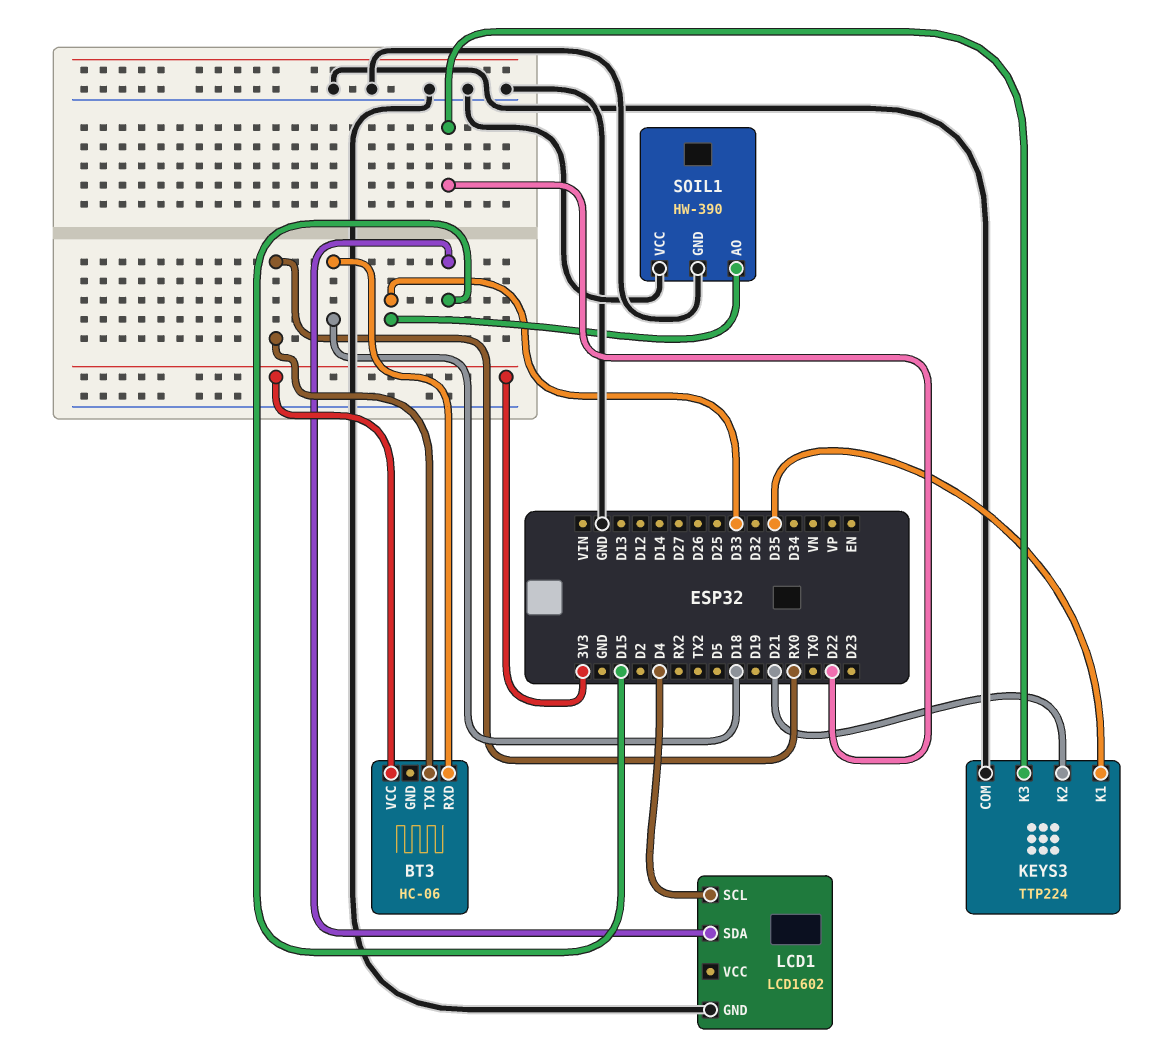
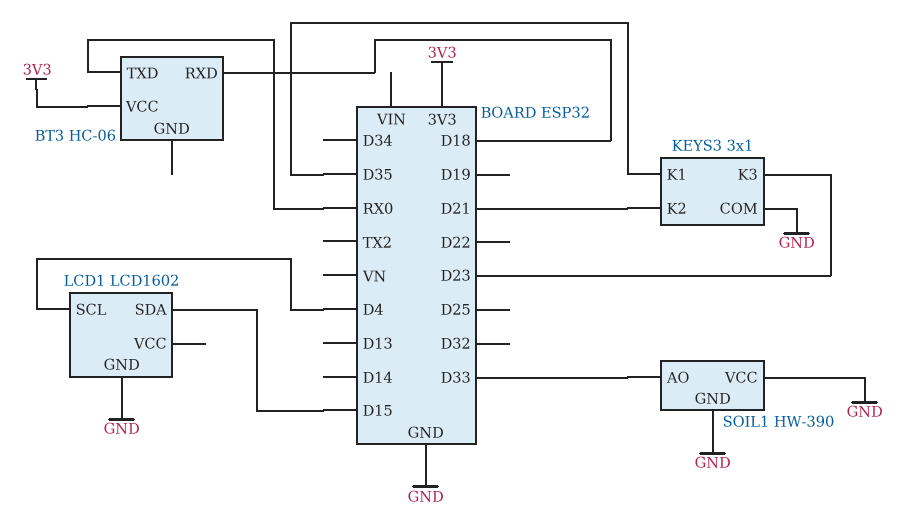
KEYS3: TTP224 -> 3x1
KEYS3 pin K3: D22 -> D23

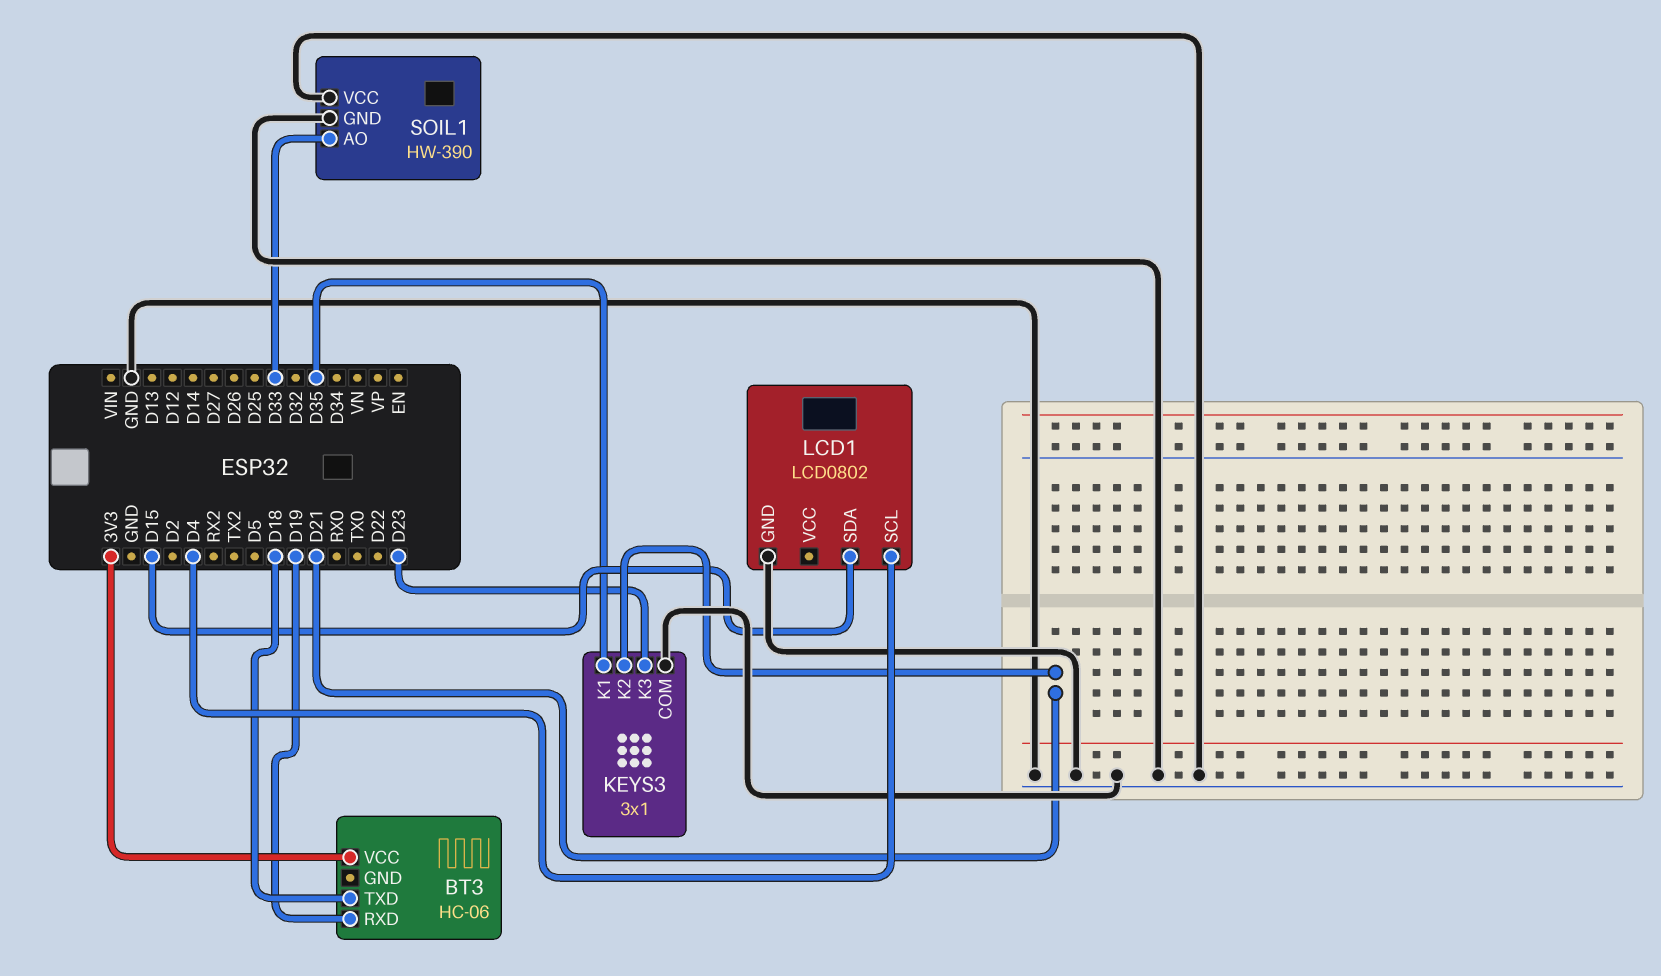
BT3 pin RXD: D18 -> D19
BT3 pin TXD: RX0 -> D18
LCD1: LCD1602 -> LCD0802

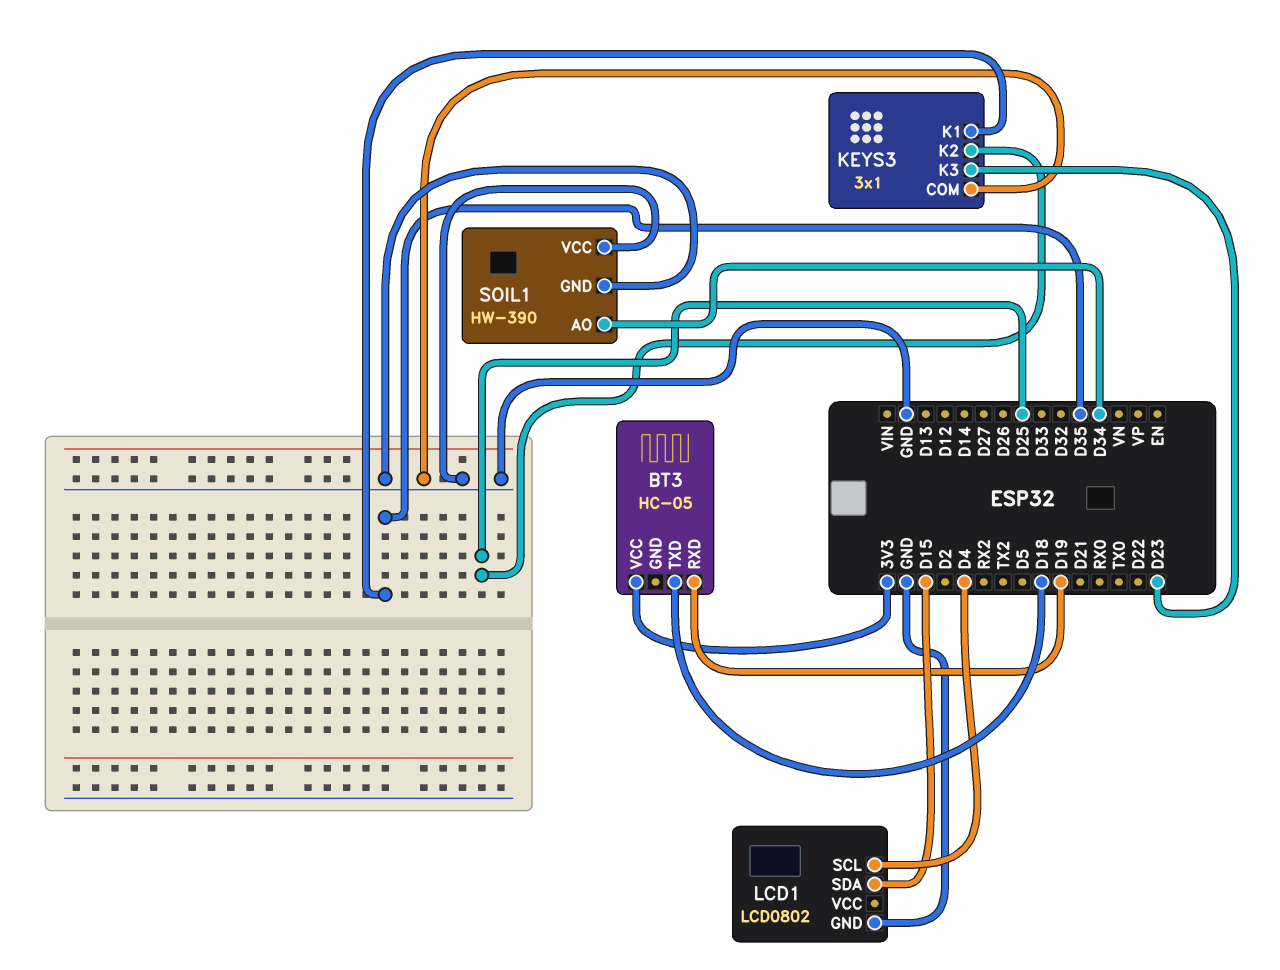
BT3: HC-06 -> HC-05
KEYS3 pin K2: D21 -> D25
SOIL1 pin AO: D33 -> D34

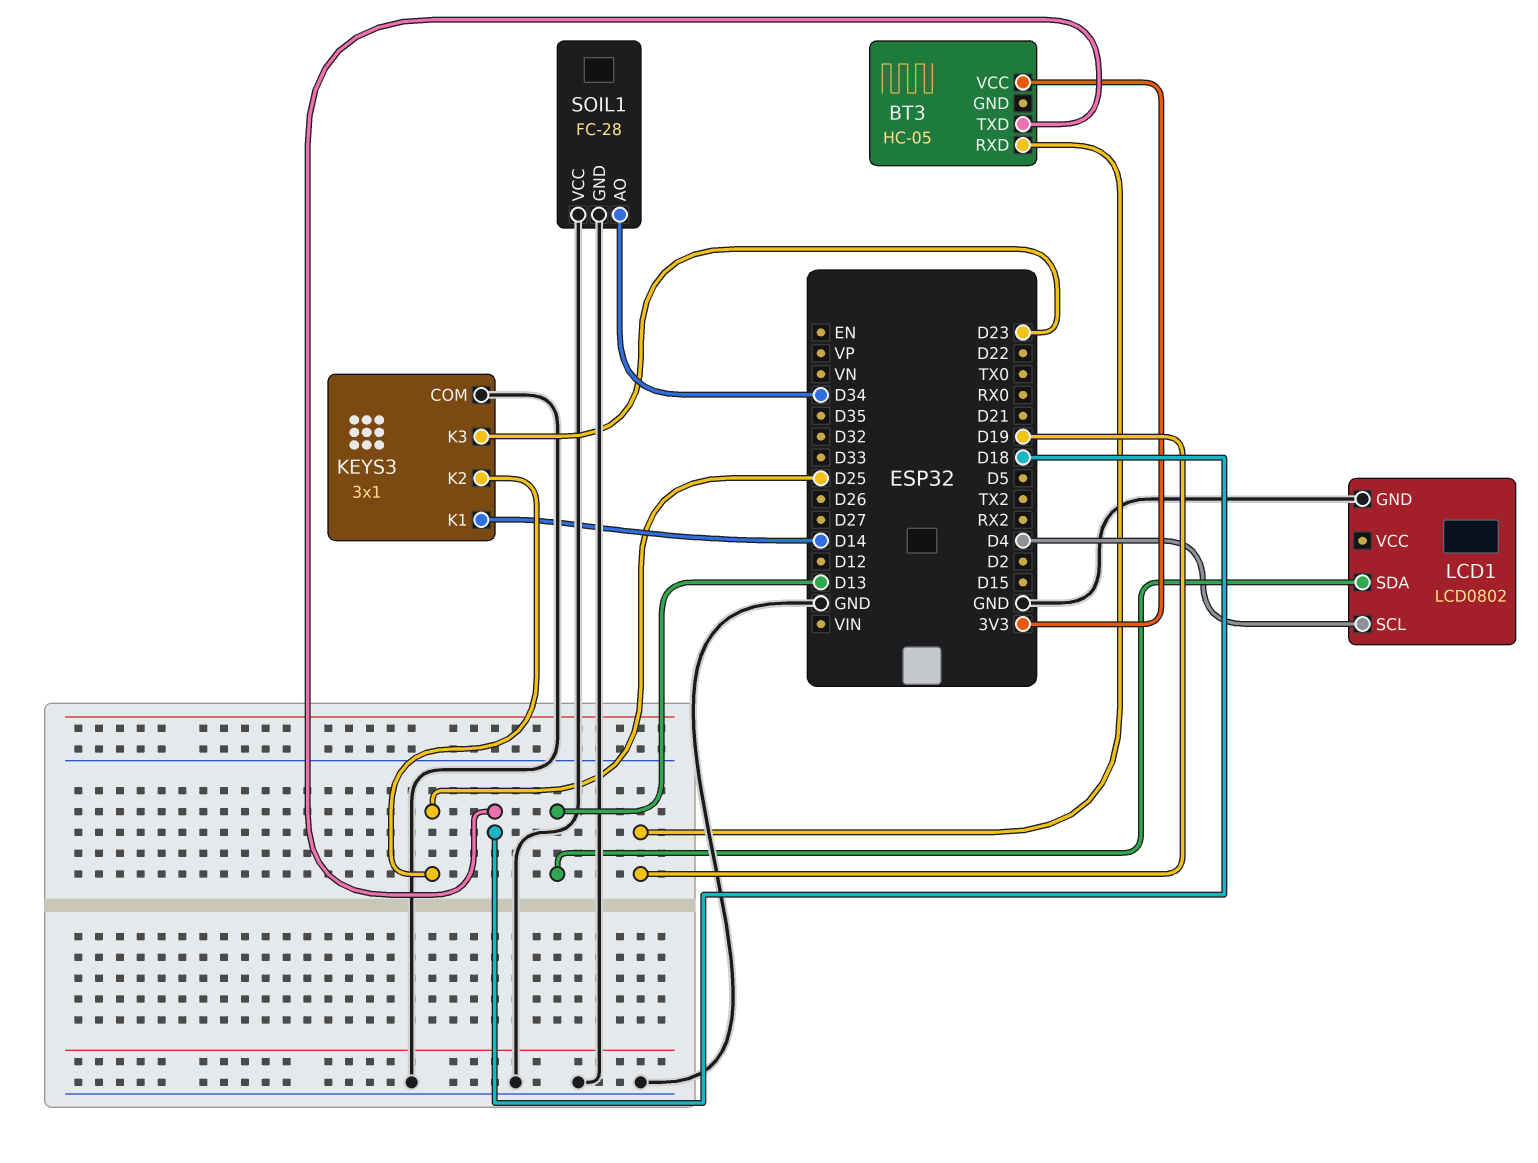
KEYS3 pin K1: D35 -> D14
LCD1 pin SDA: D15 -> D13
SOIL1: HW-390 -> FC-28

